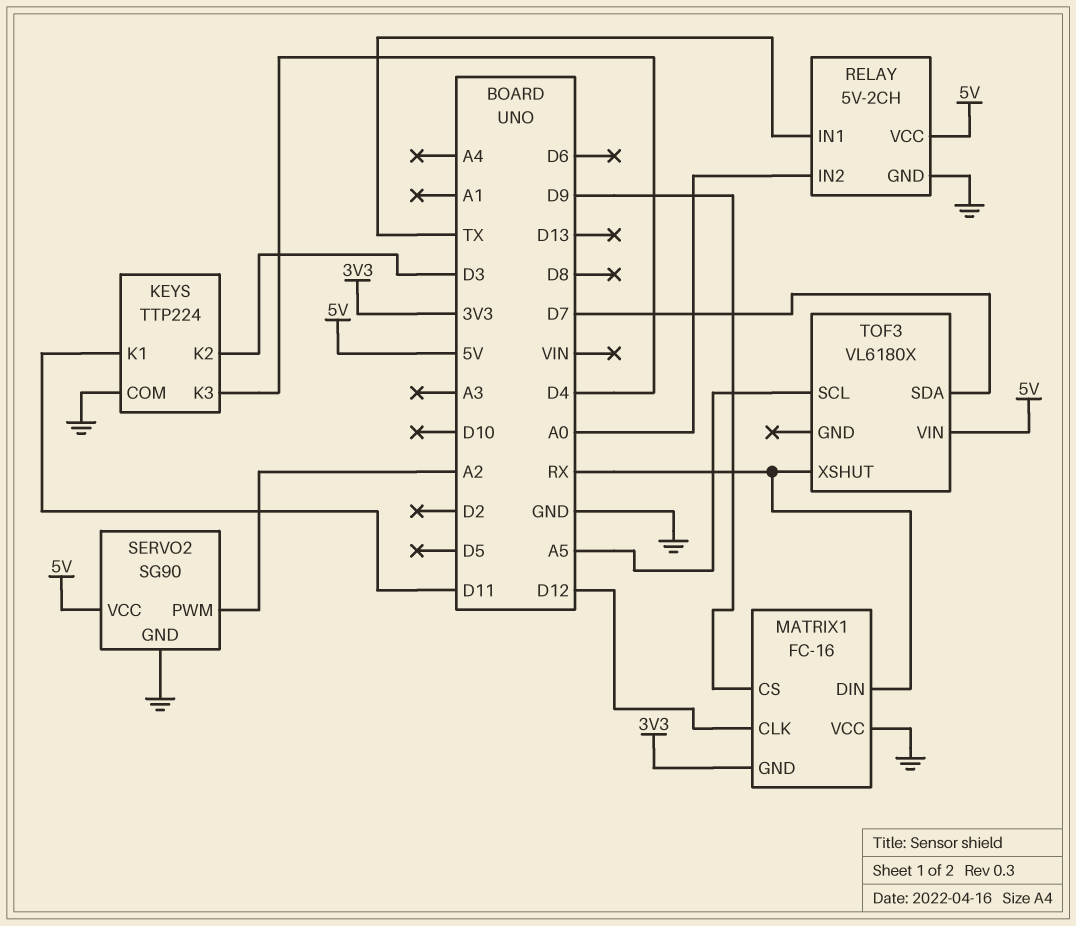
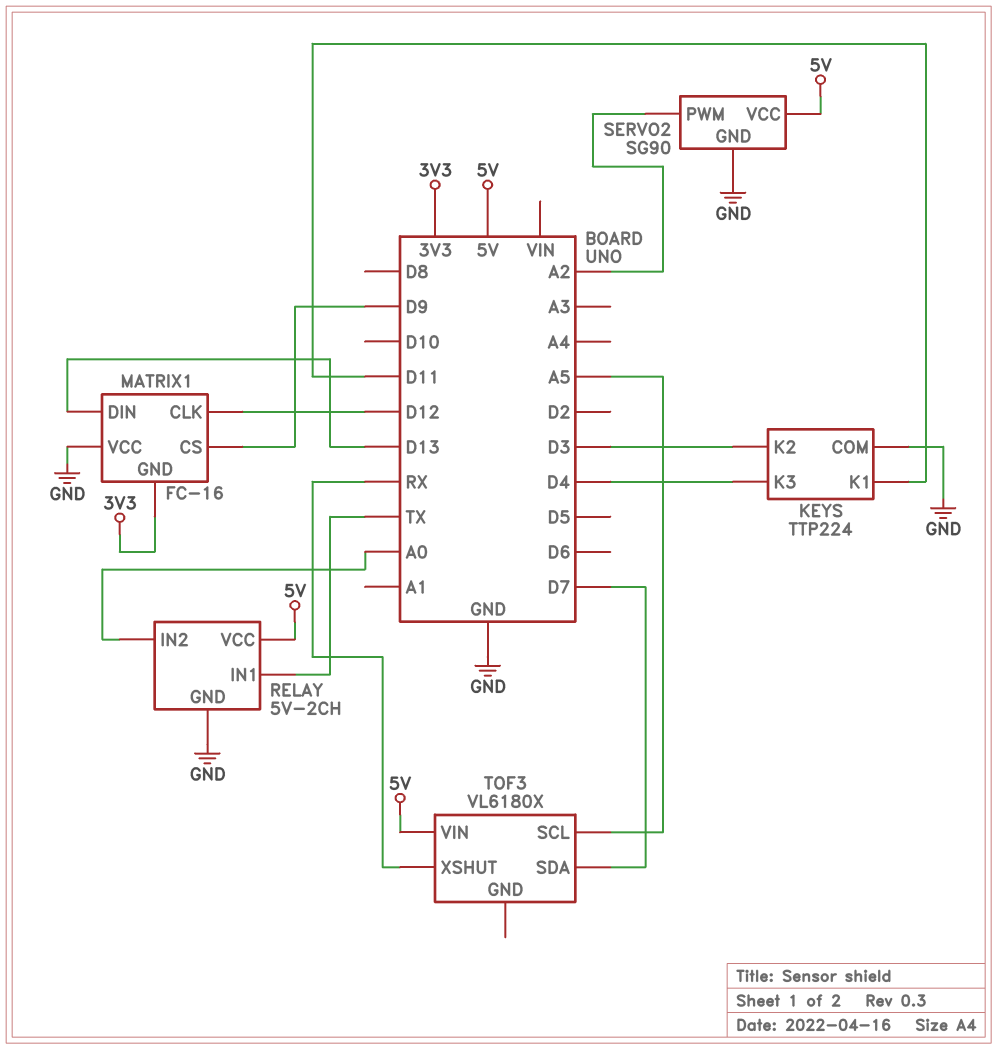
MATRIX1 pin DIN: RX -> D13

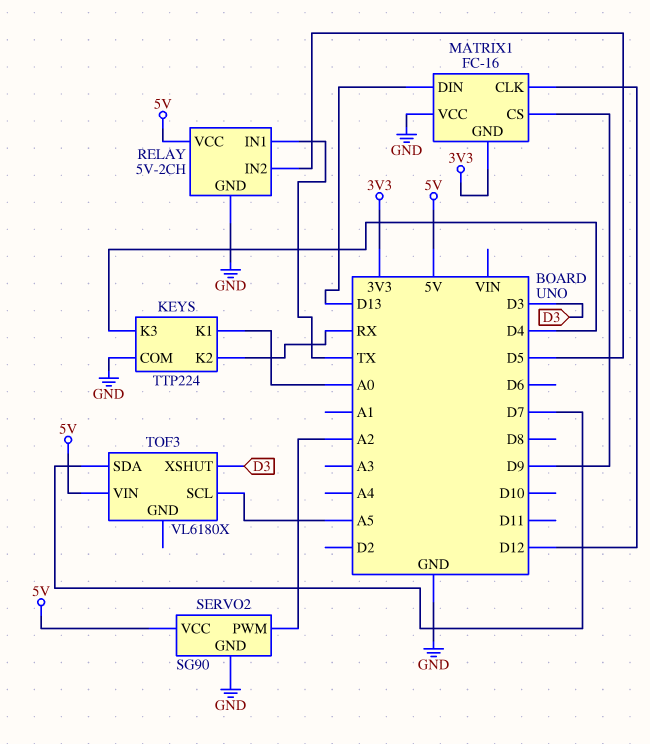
KEYS pin K1: D11 -> A0
KEYS pin K2: D3 -> RX
RELAY pin IN2: A0 -> D5
TOF3 pin XSHUT: RX -> D3

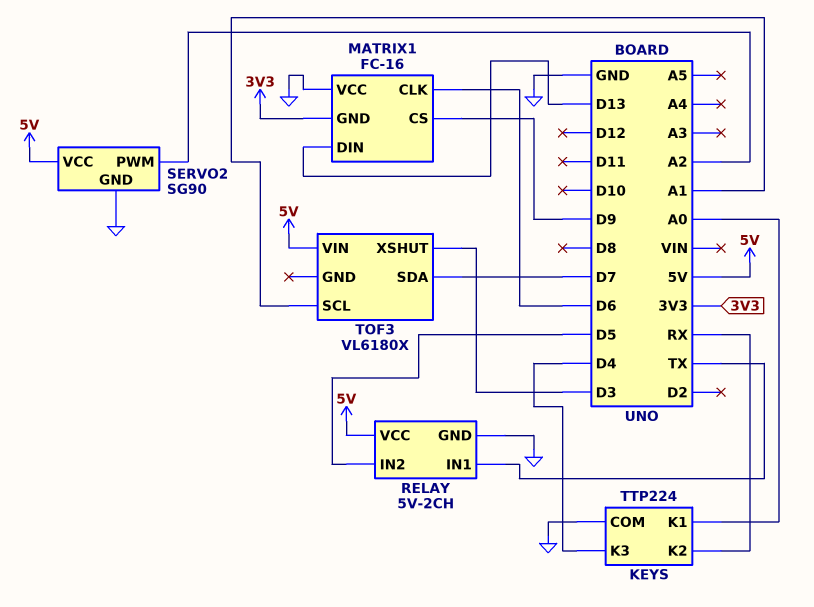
MATRIX1 pin CLK: D12 -> D6
TOF3 pin SCL: A5 -> A1

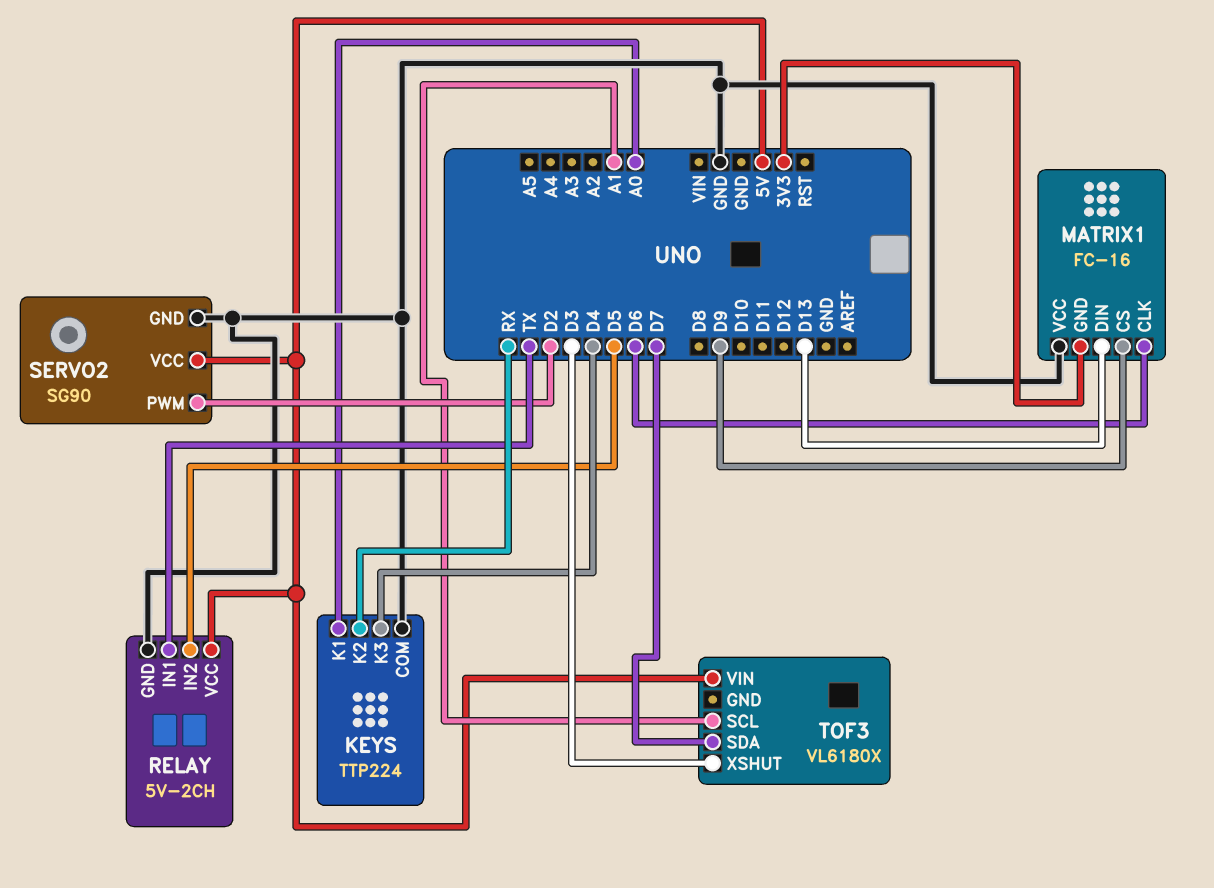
SERVO2 pin PWM: A2 -> D2

